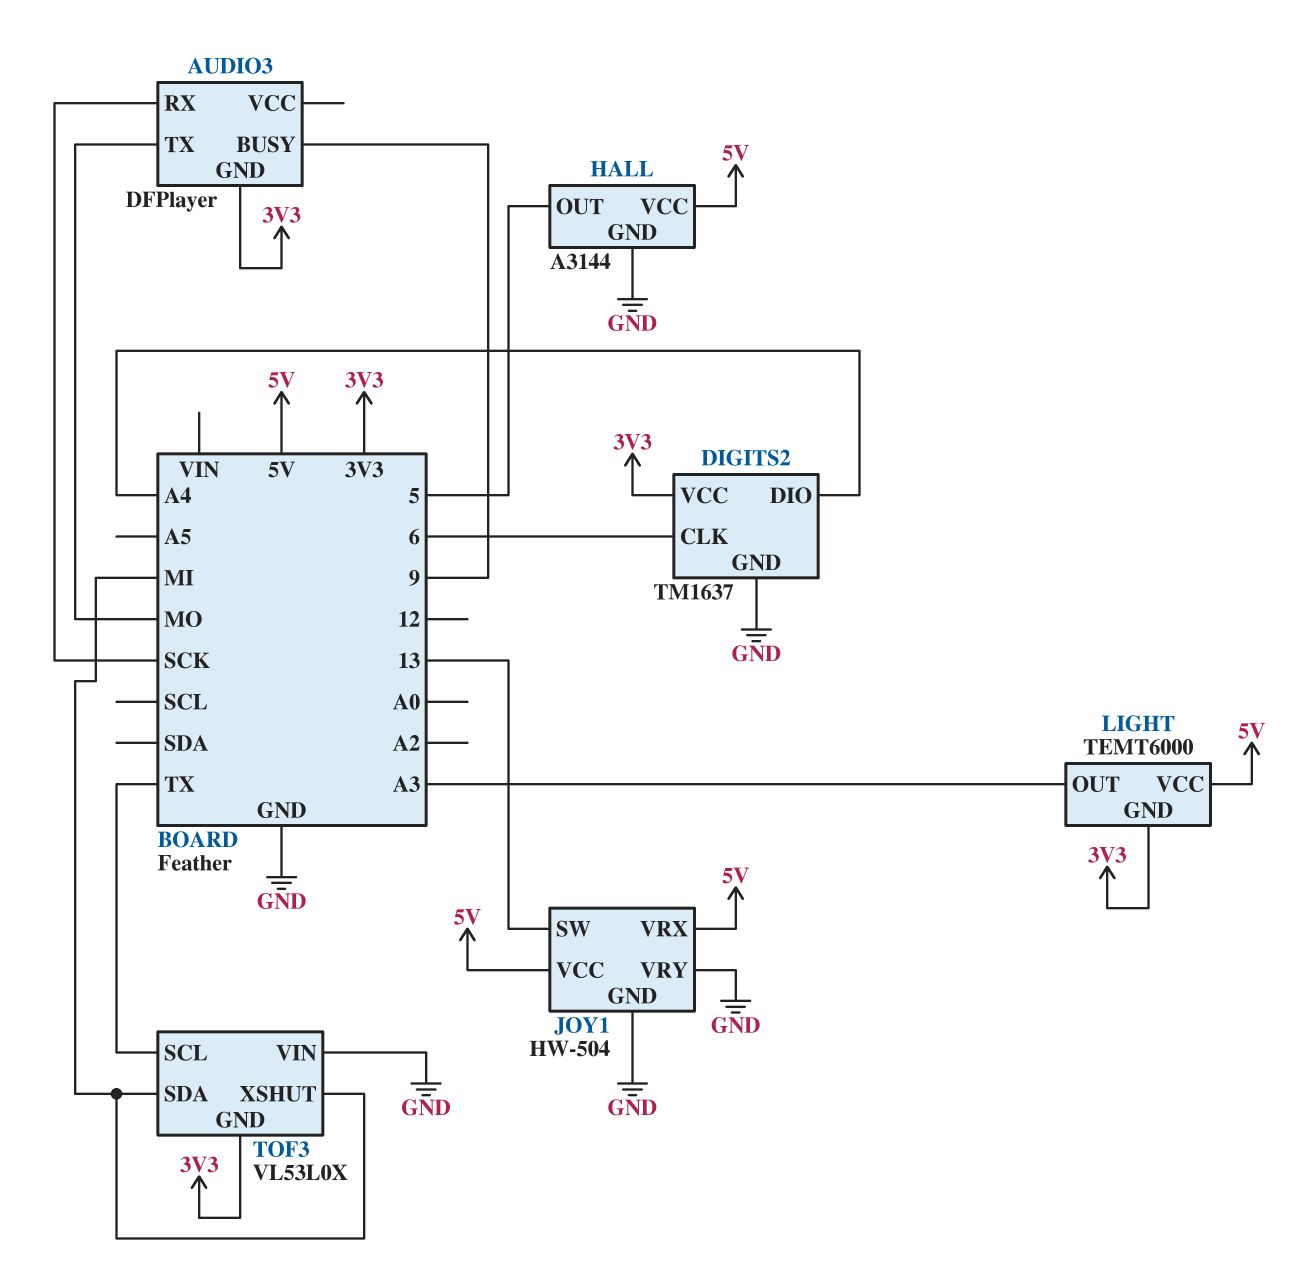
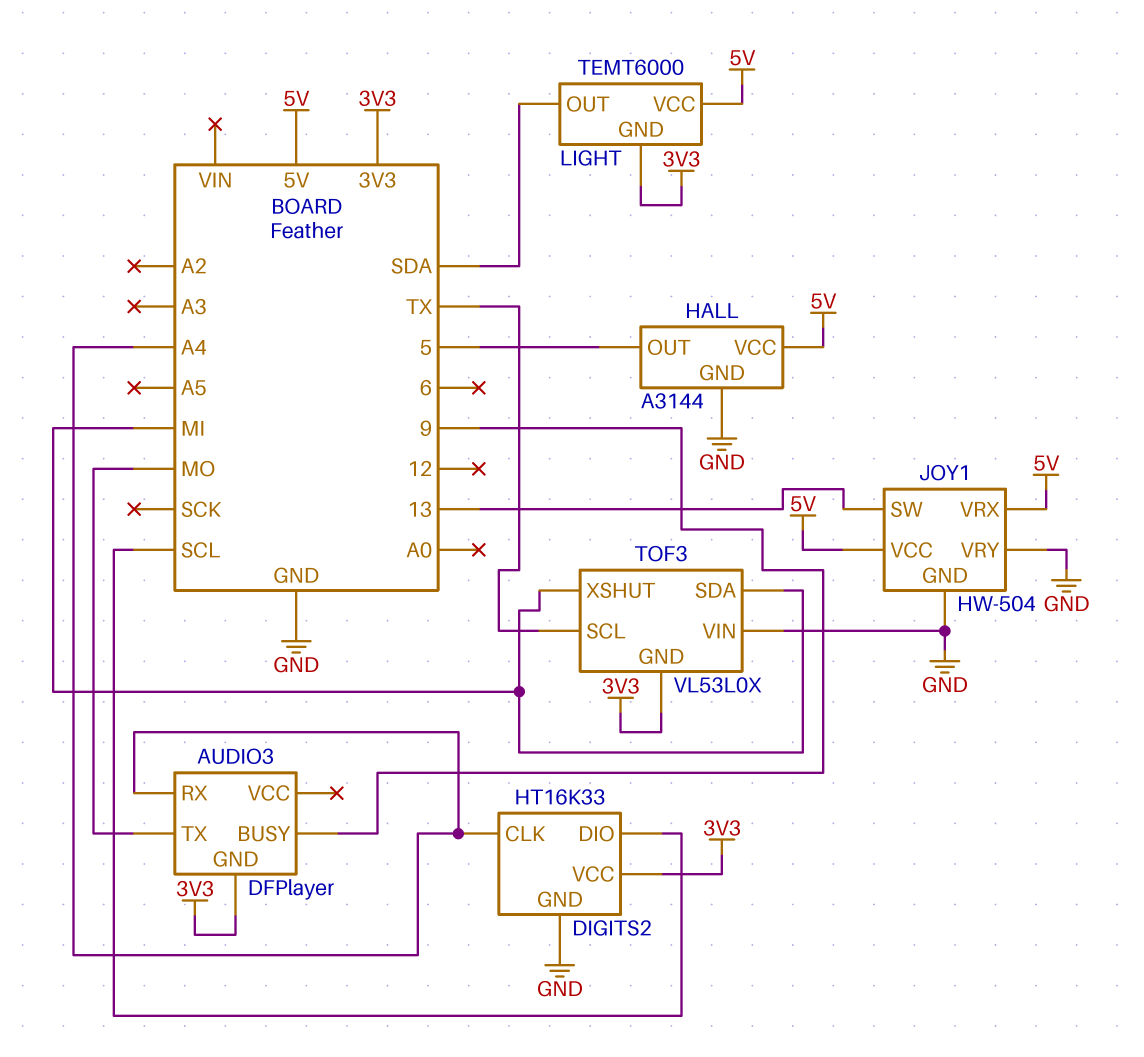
AUDIO3 pin RX: SCK -> A4
DIGITS2: TM1637 -> HT16K33
DIGITS2 pin CLK: 6 -> A4
DIGITS2 pin DIO: A4 -> SCL
LIGHT pin OUT: A3 -> SDA

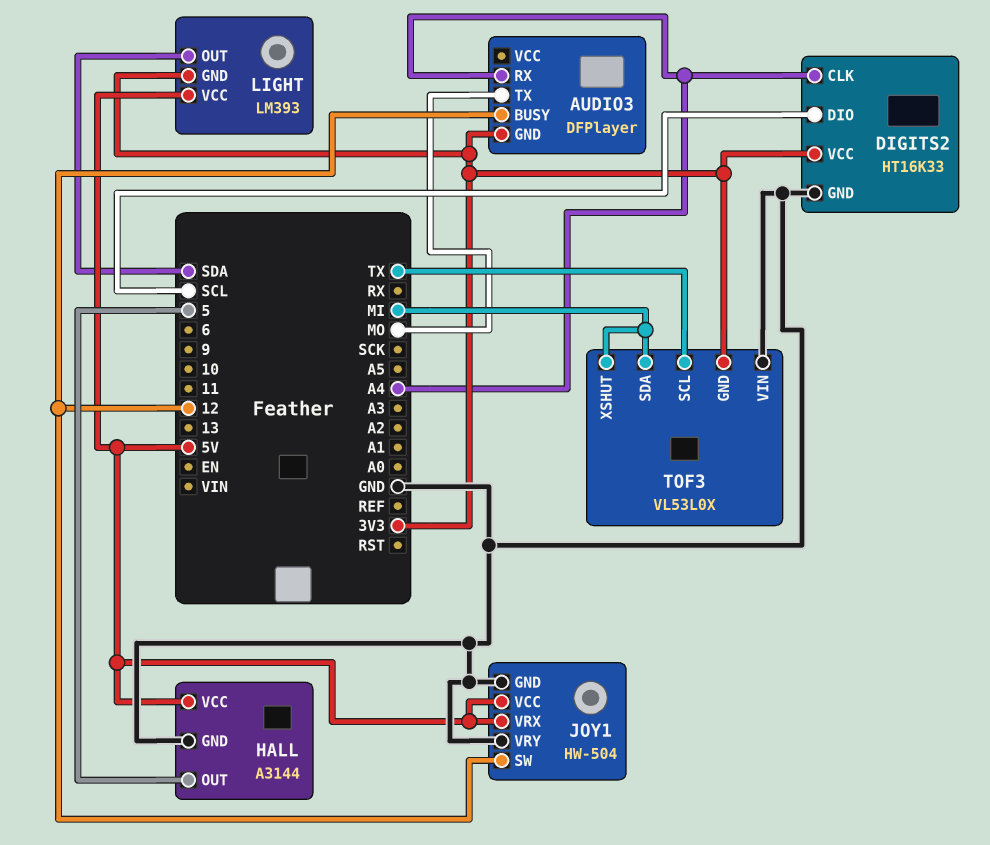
AUDIO3 pin BUSY: 9 -> 12
JOY1 pin SW: 13 -> 12
LIGHT: TEMT6000 -> LM393

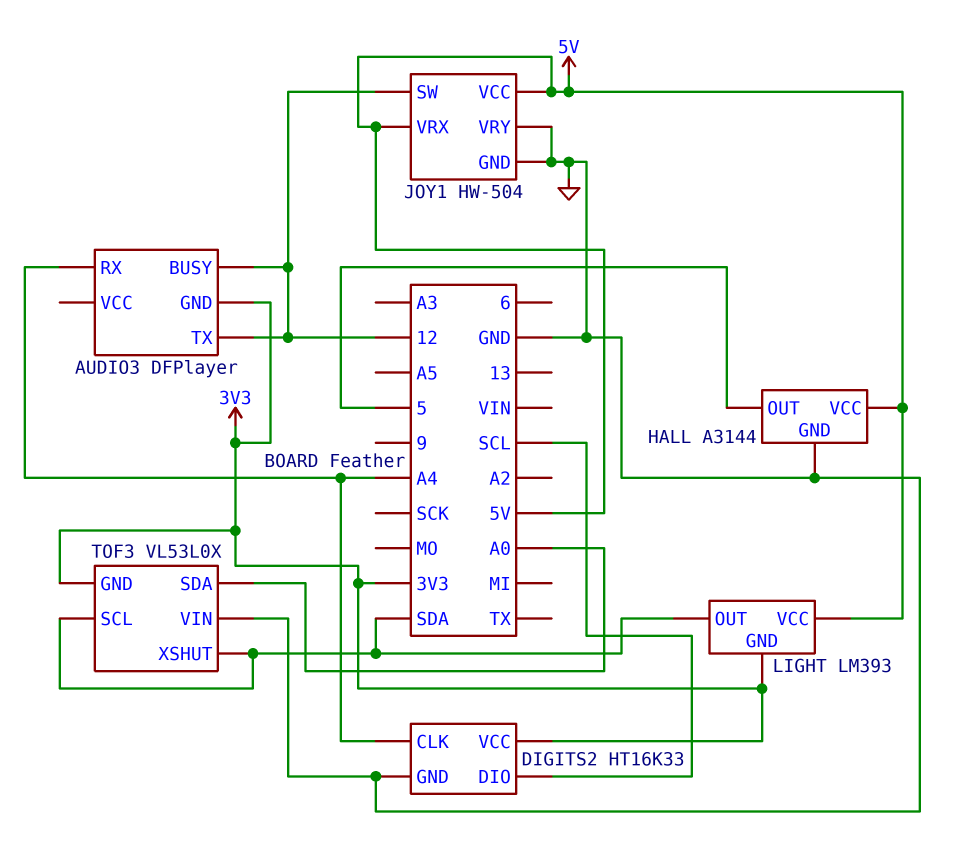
AUDIO3 pin TX: MO -> 12
TOF3 pin SCL: TX -> SDA
TOF3 pin SDA: MI -> A0
TOF3 pin XSHUT: MI -> SDA

